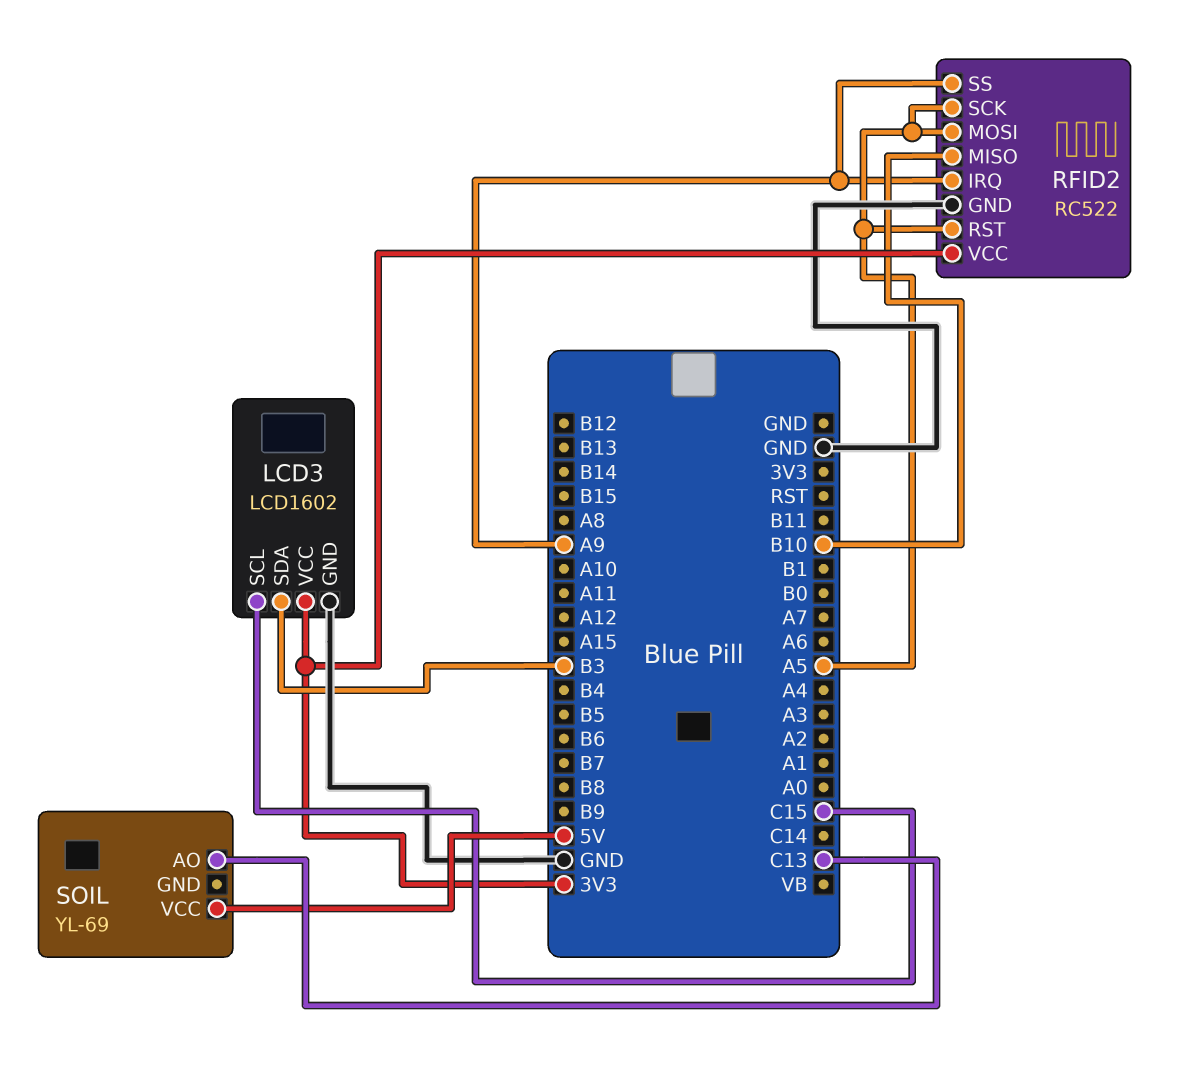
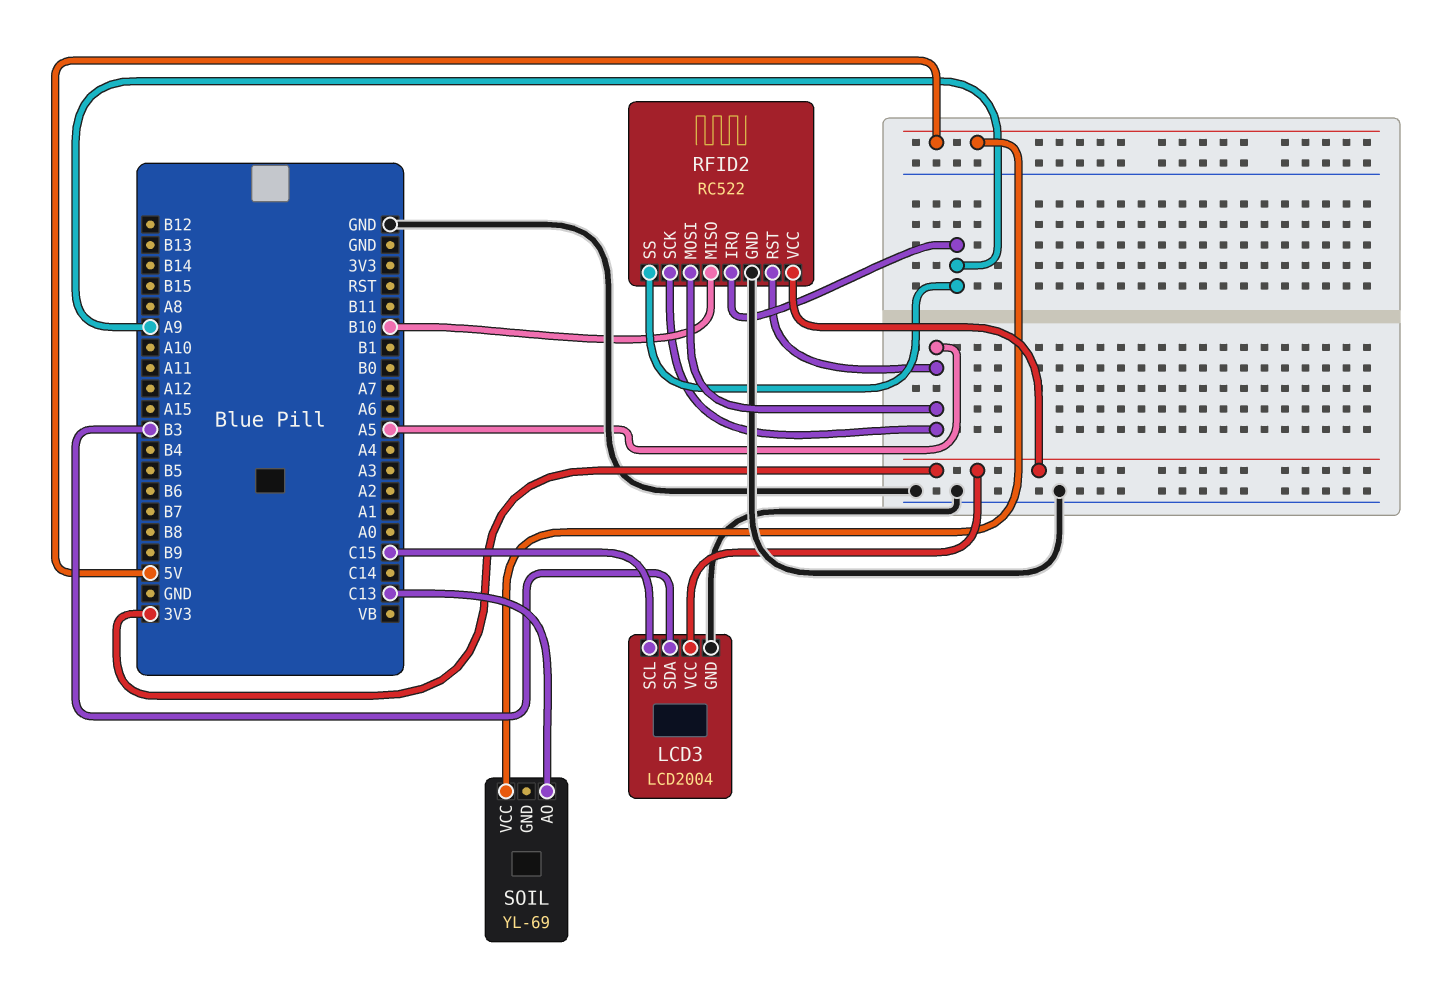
LCD3: LCD1602 -> LCD2004

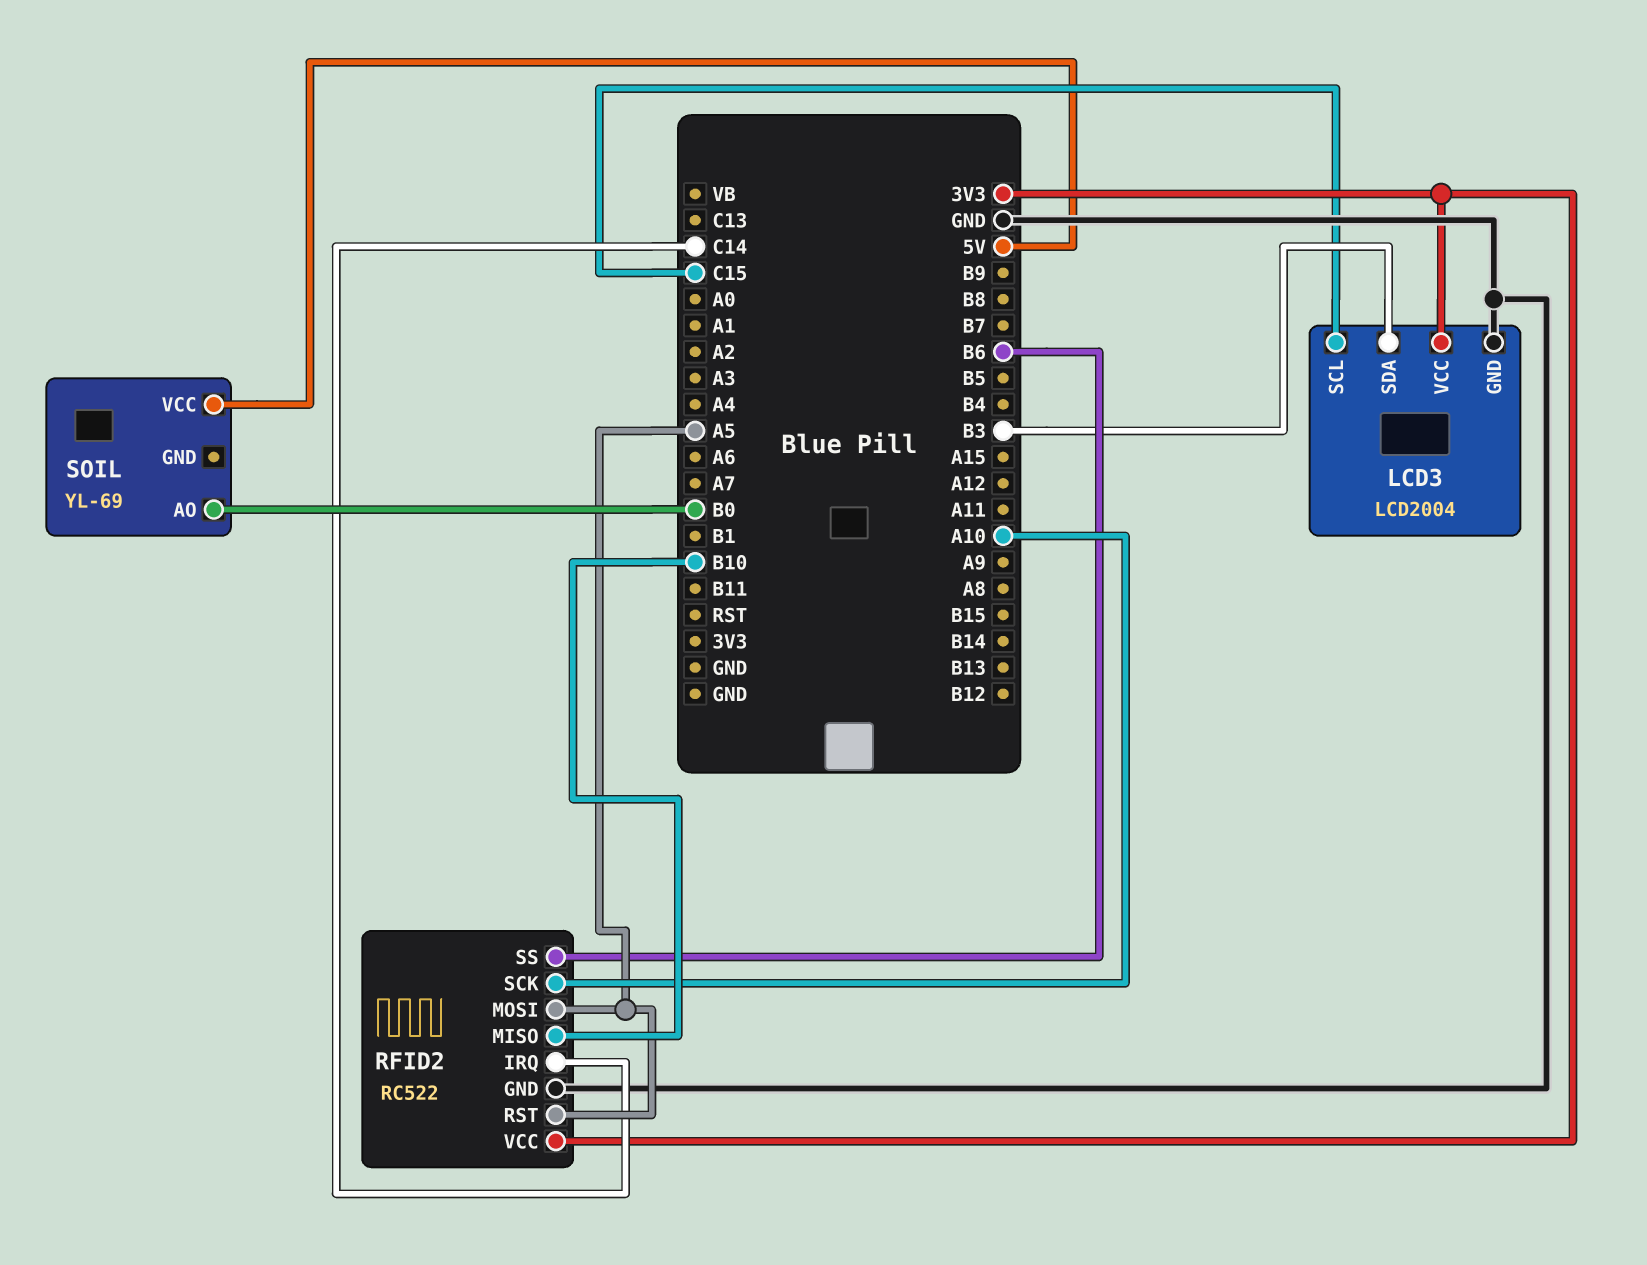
RFID2 pin IRQ: A9 -> C14
RFID2 pin SCK: A5 -> A10
RFID2 pin SS: A9 -> B6
SOIL pin AO: C13 -> B0

